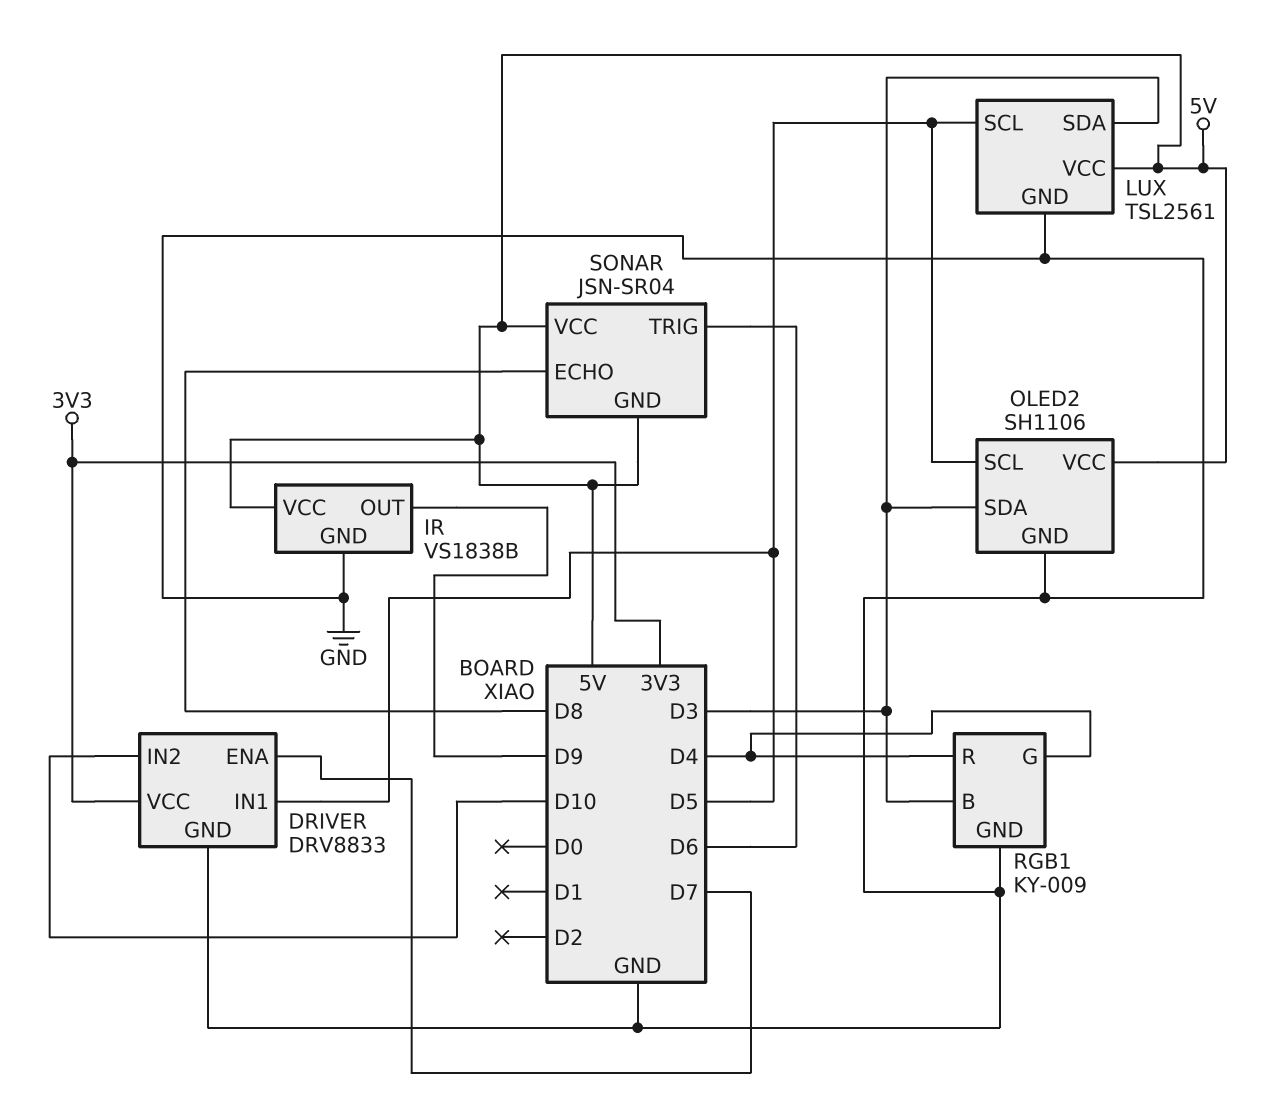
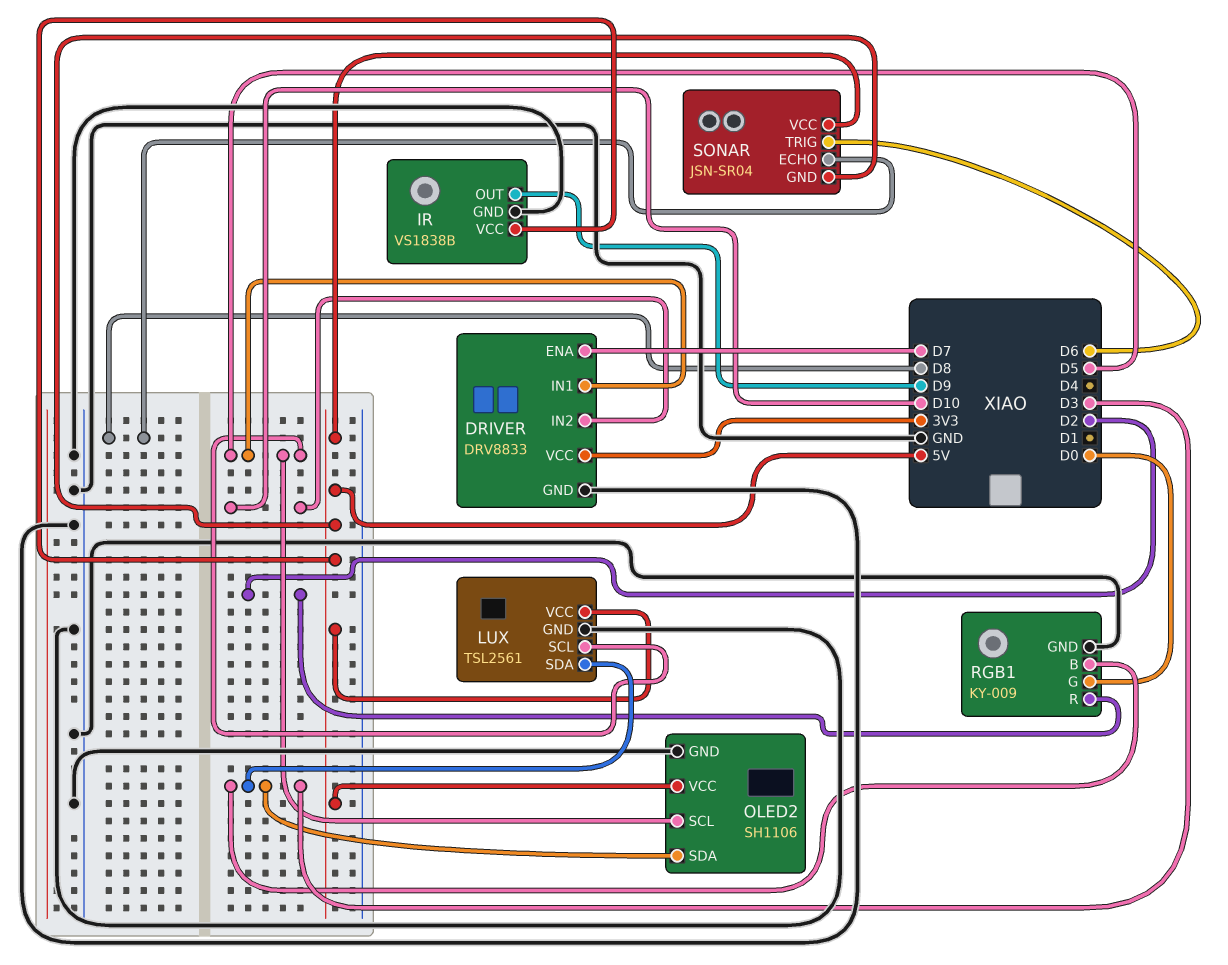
RGB1 pin G: D4 -> D0
RGB1 pin R: D4 -> D2

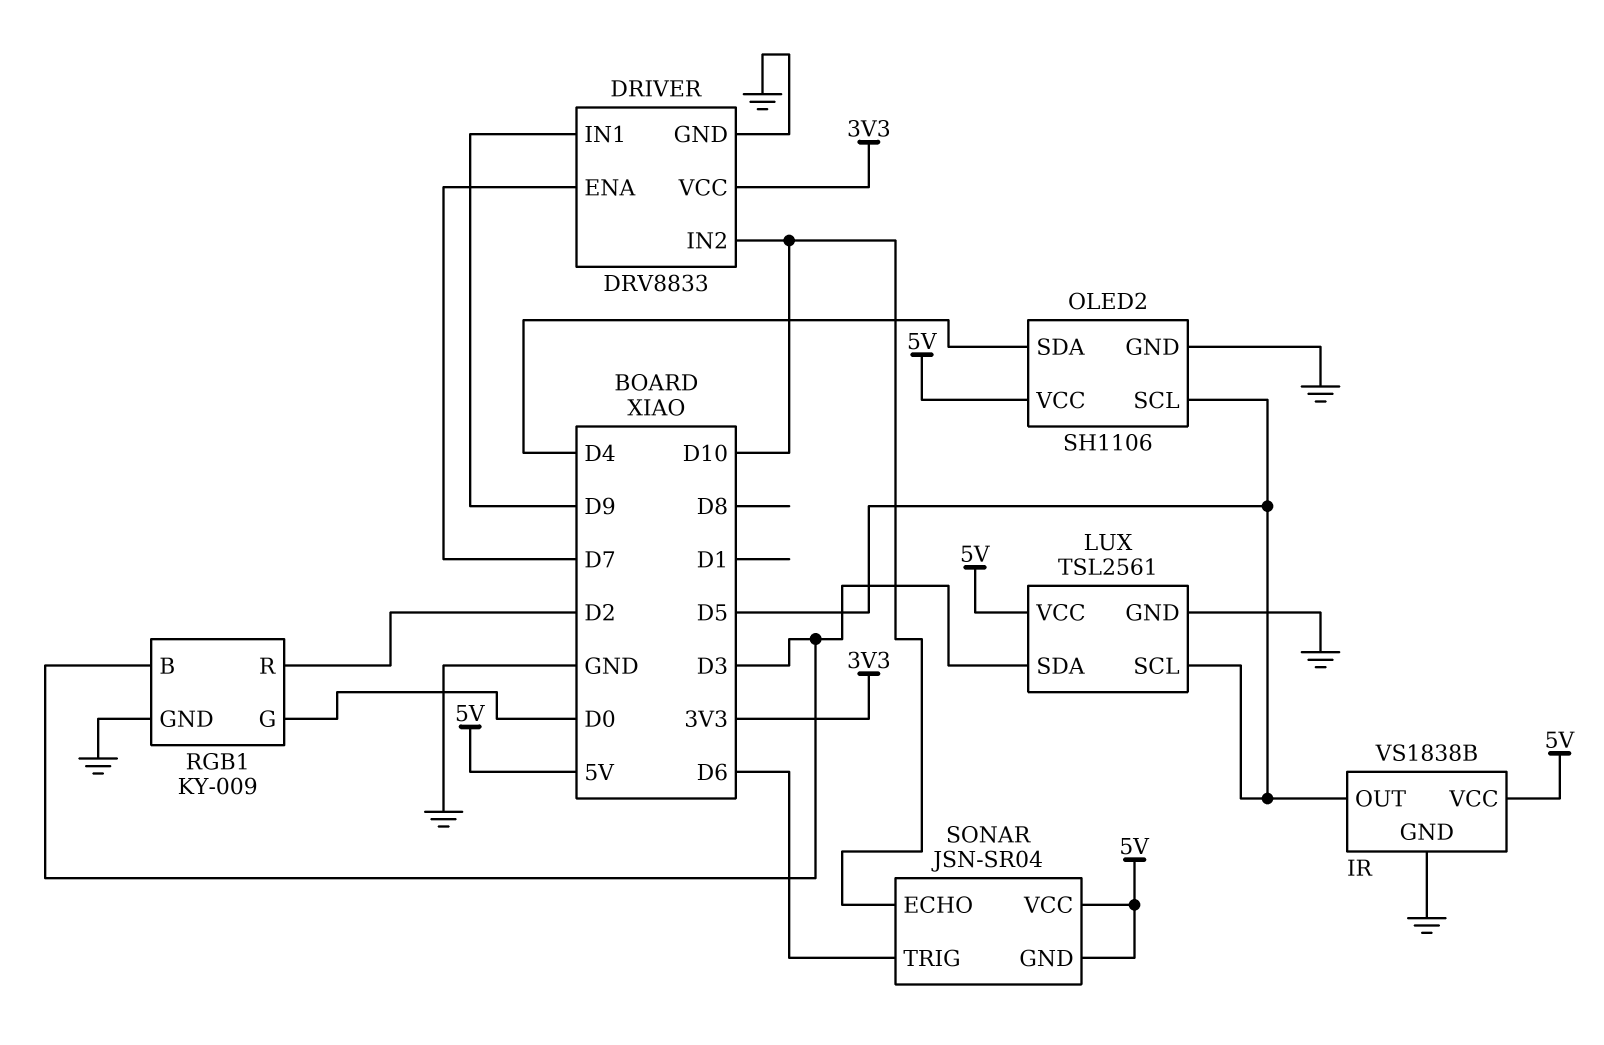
DRIVER pin IN1: D5 -> D9
IR pin OUT: D9 -> D5
OLED2 pin SDA: D3 -> D4
SONAR pin ECHO: D8 -> D10

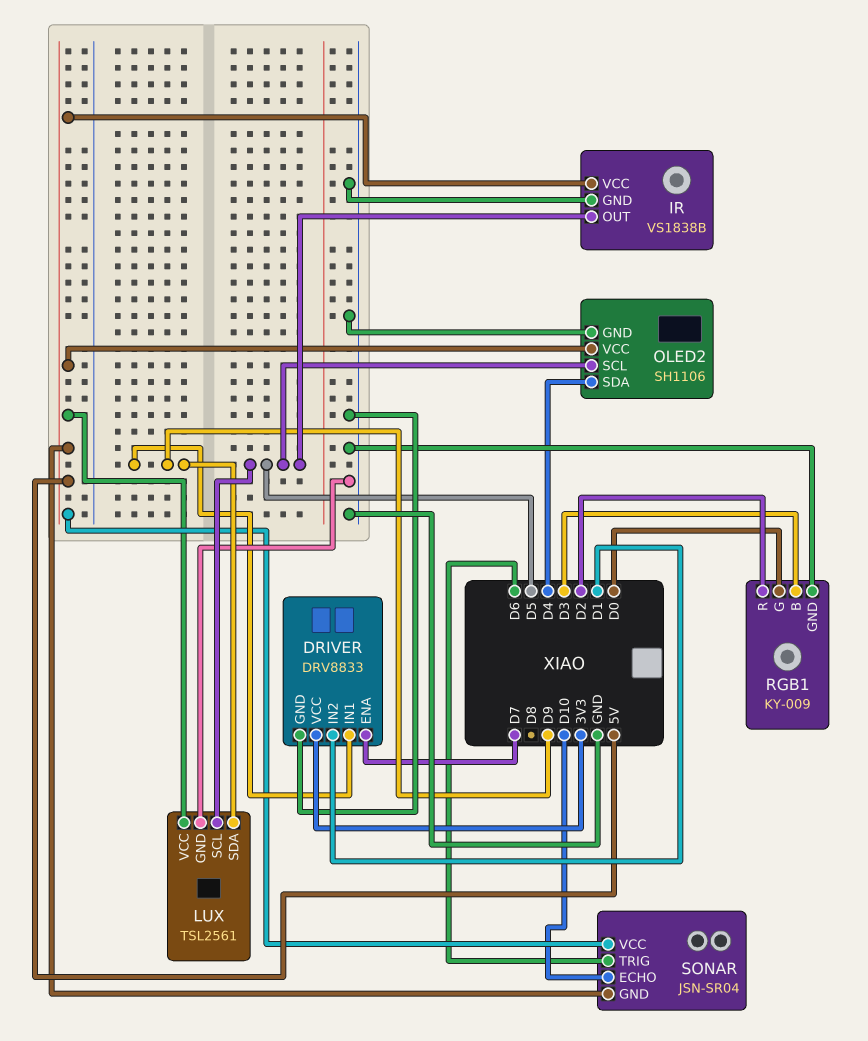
DRIVER pin IN2: D10 -> D1
LUX pin SDA: D3 -> D9

